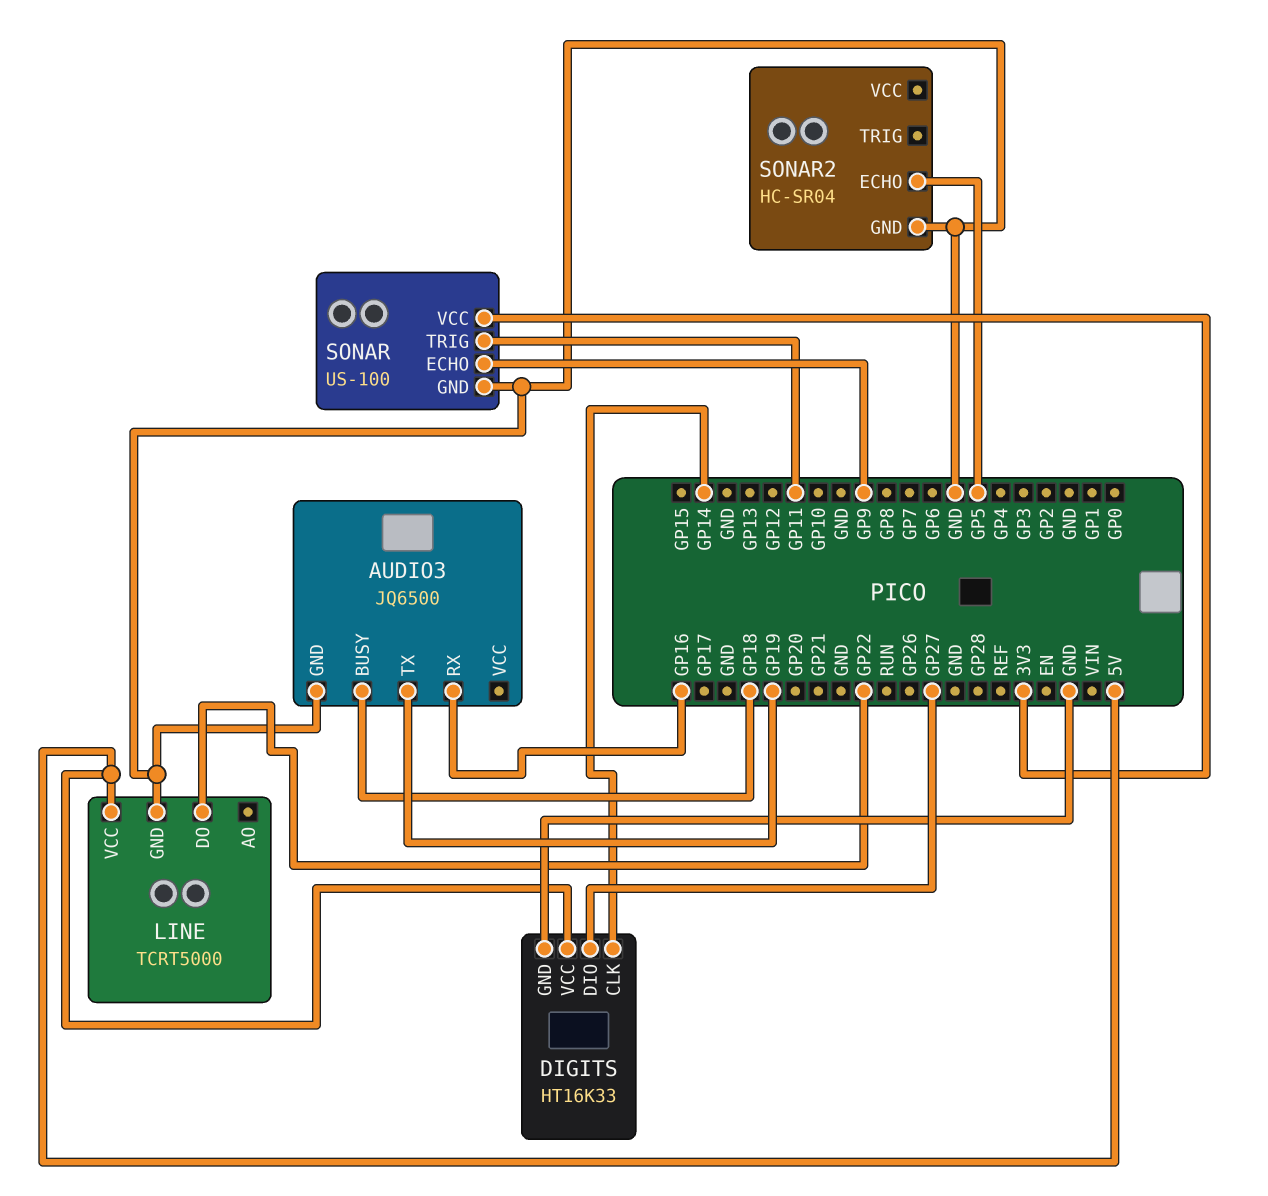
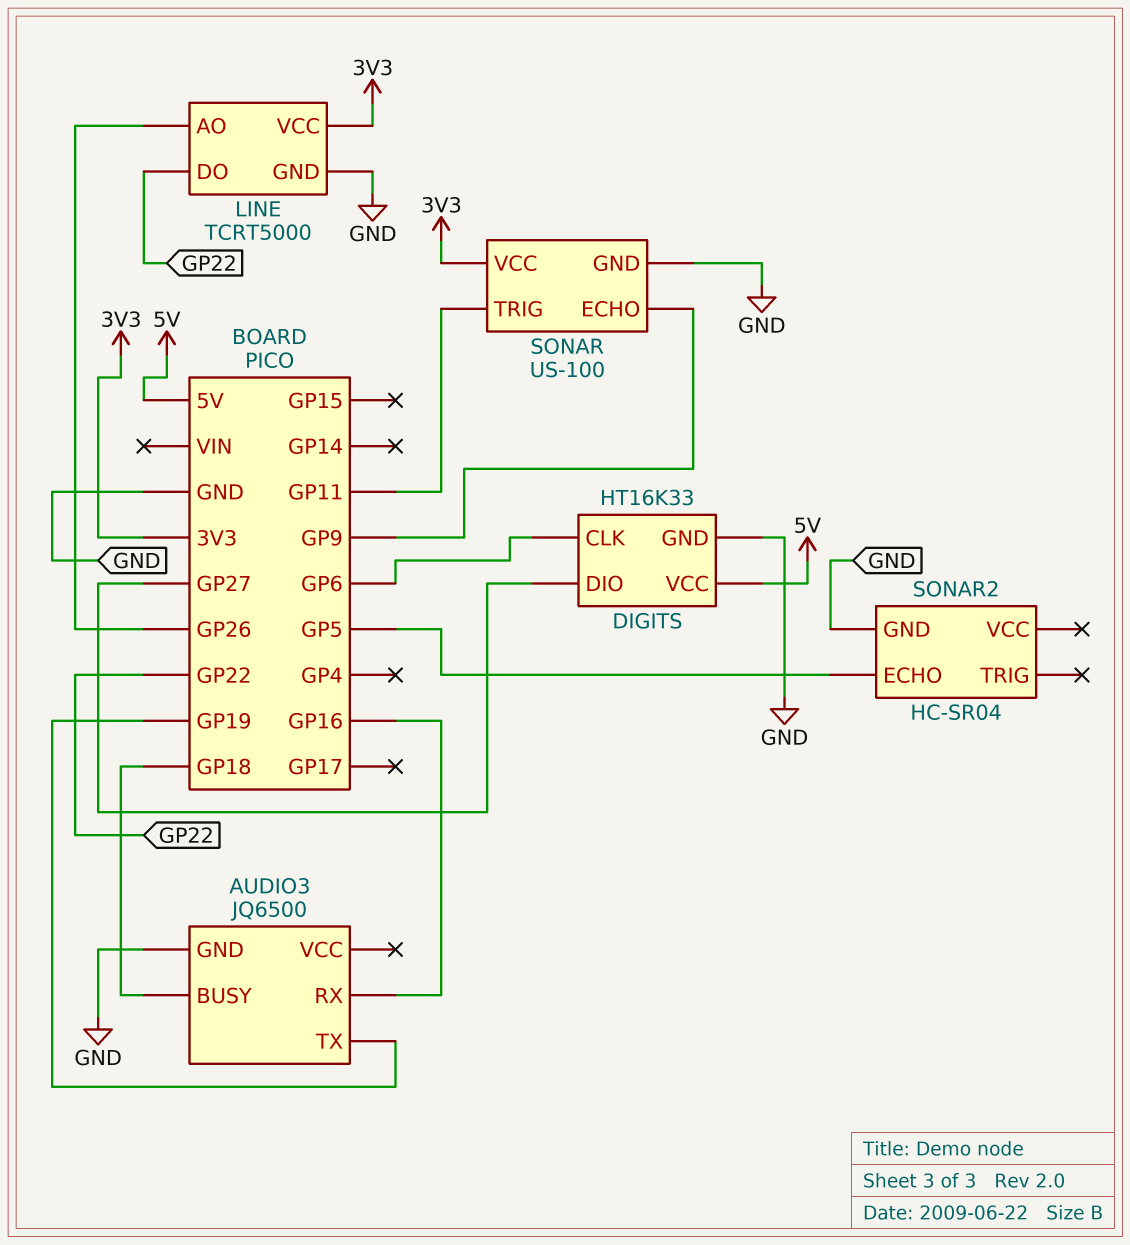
DIGITS pin CLK: GP14 -> GP6
LINE pin AO: none -> GP26
LINE pin VCC: 5V -> 3V3

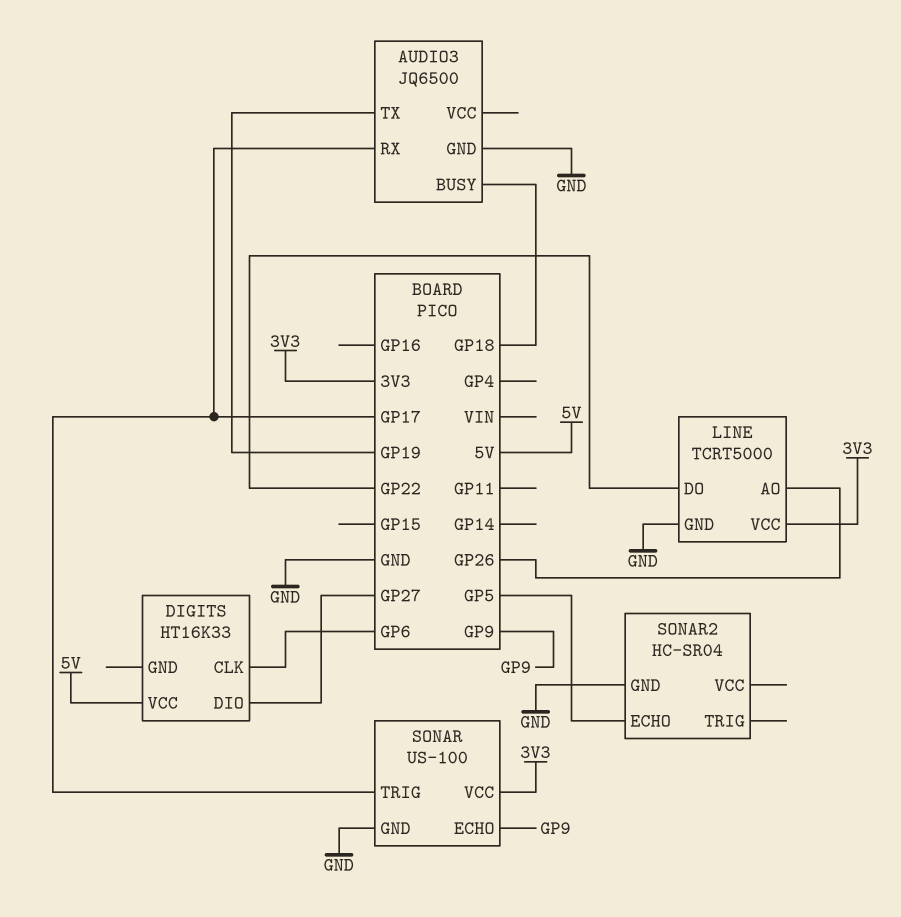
AUDIO3 pin RX: GP16 -> GP17
DIGITS pin GND: GND -> none
SONAR pin TRIG: GP11 -> GP17

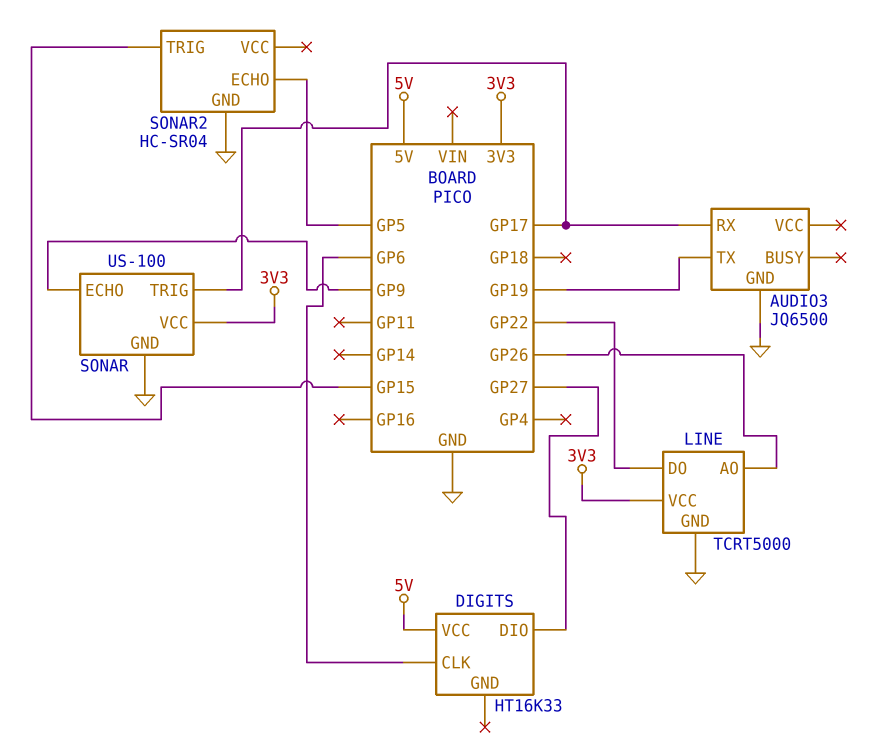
AUDIO3 pin BUSY: GP18 -> none
SONAR2 pin TRIG: none -> GP15

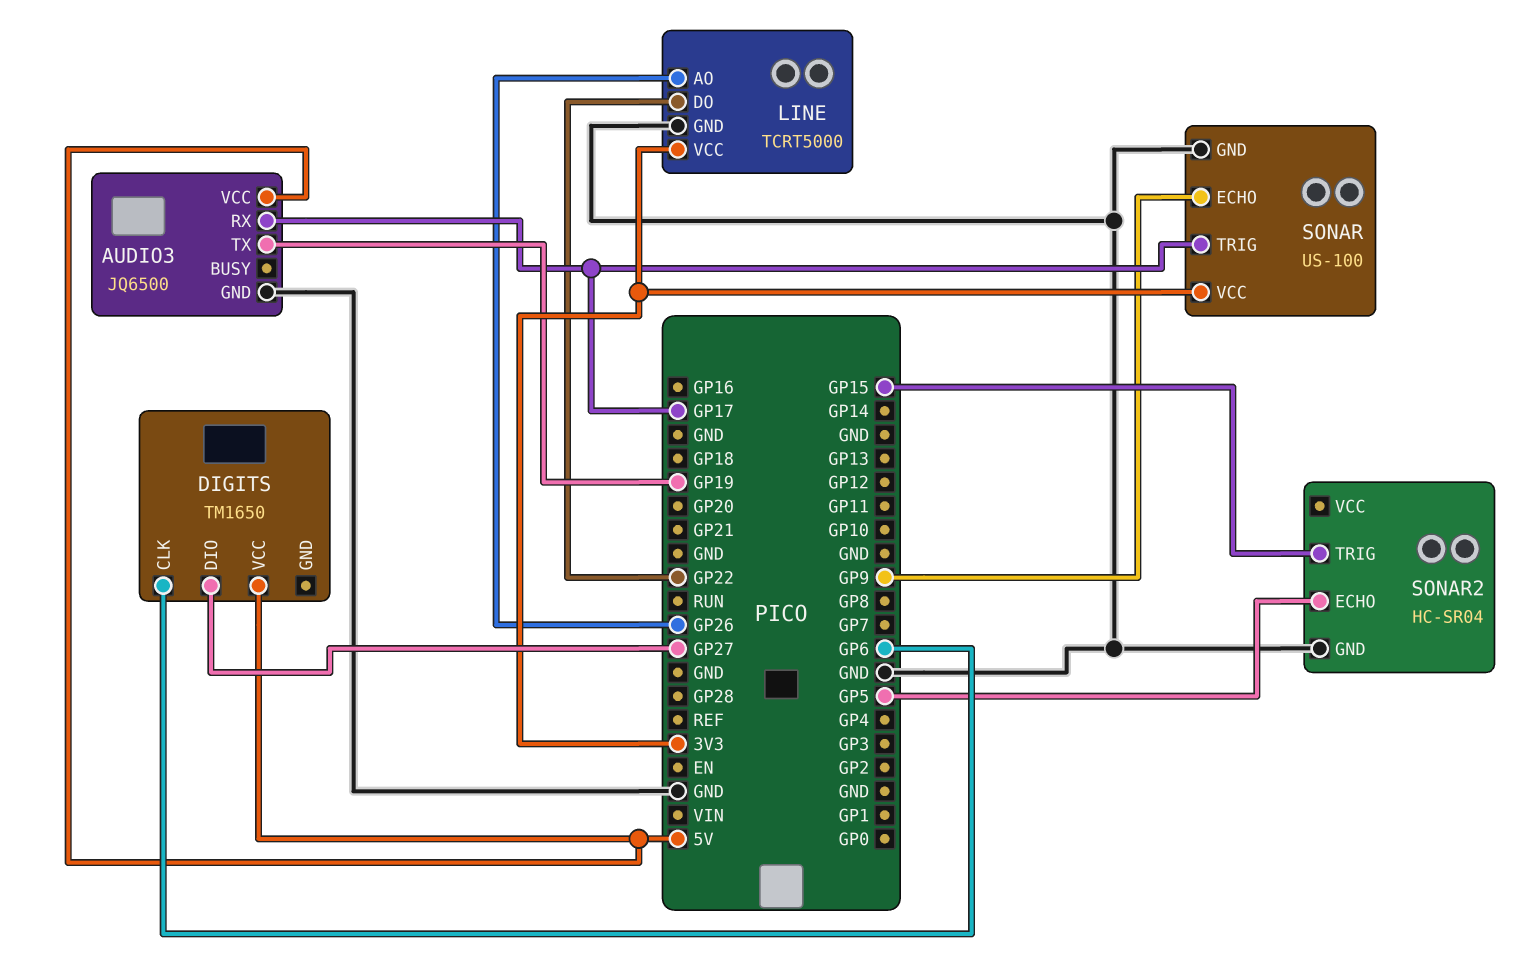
AUDIO3 pin VCC: none -> 5V
DIGITS: HT16K33 -> TM1650

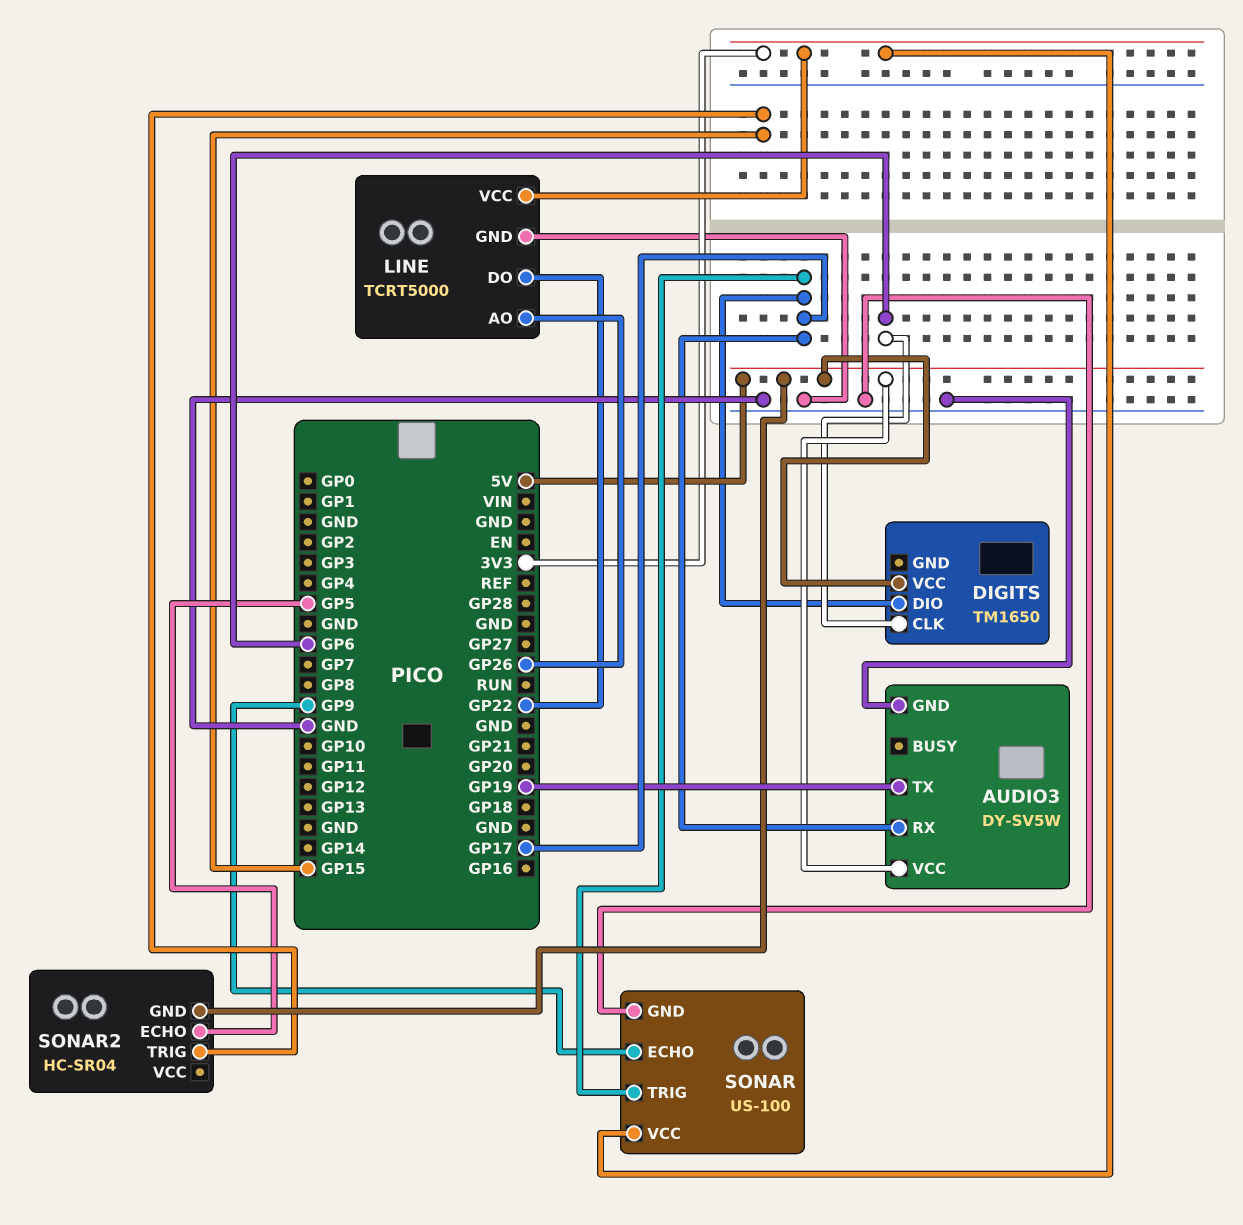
AUDIO3: JQ6500 -> DY-SV5W
DIGITS pin DIO: GP27 -> GP17
SONAR2 pin GND: GND -> 5V

